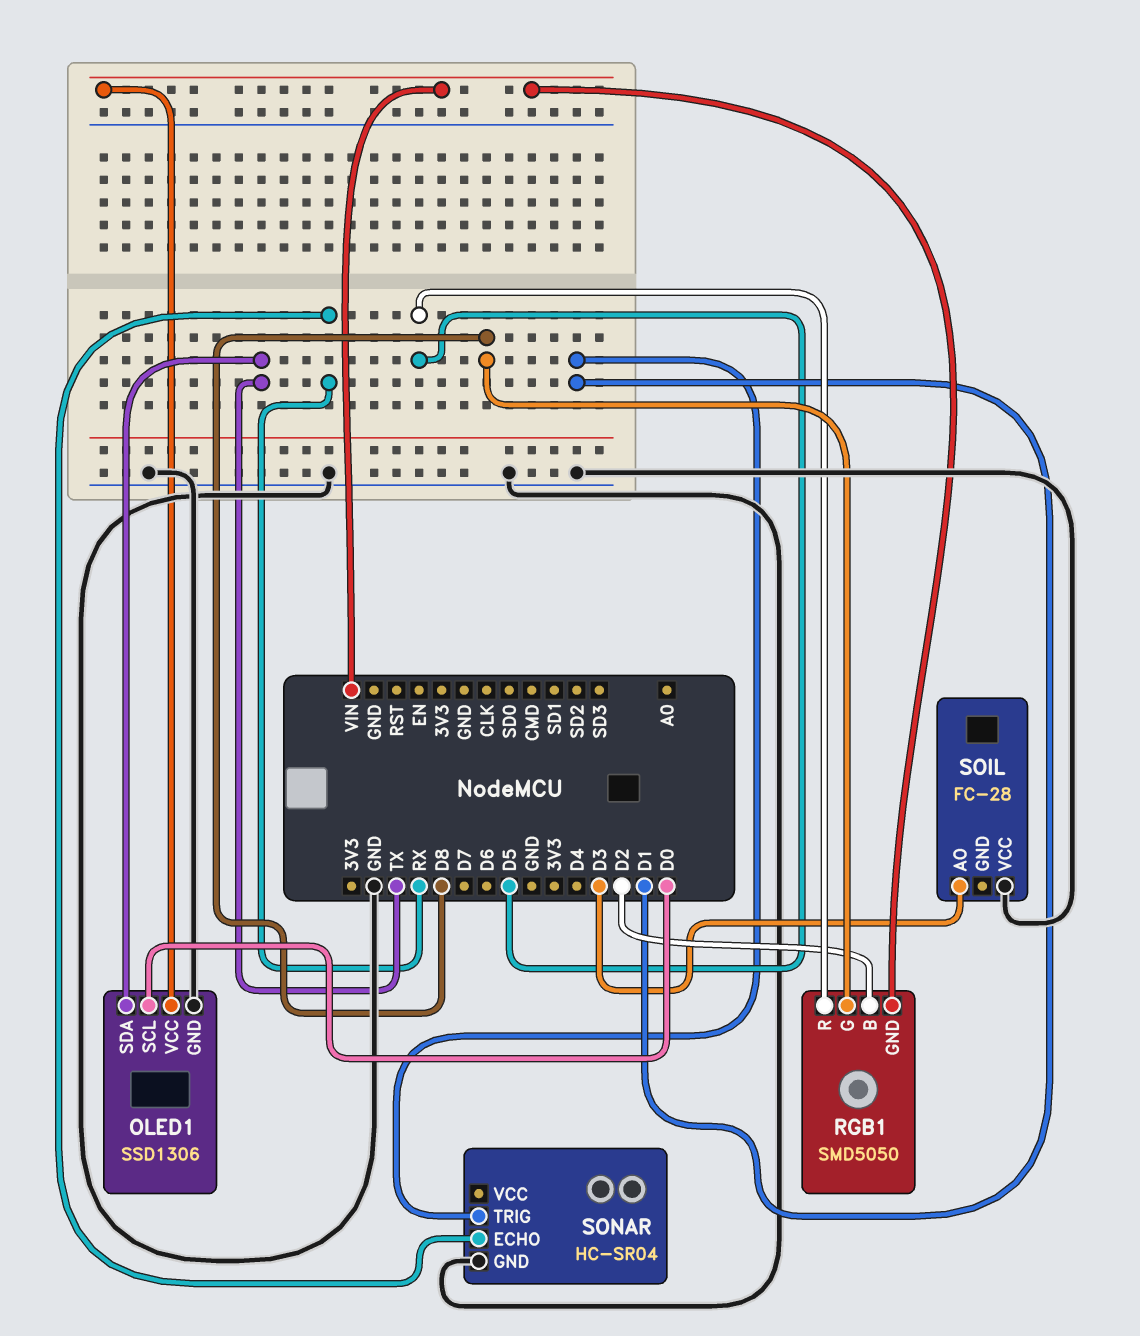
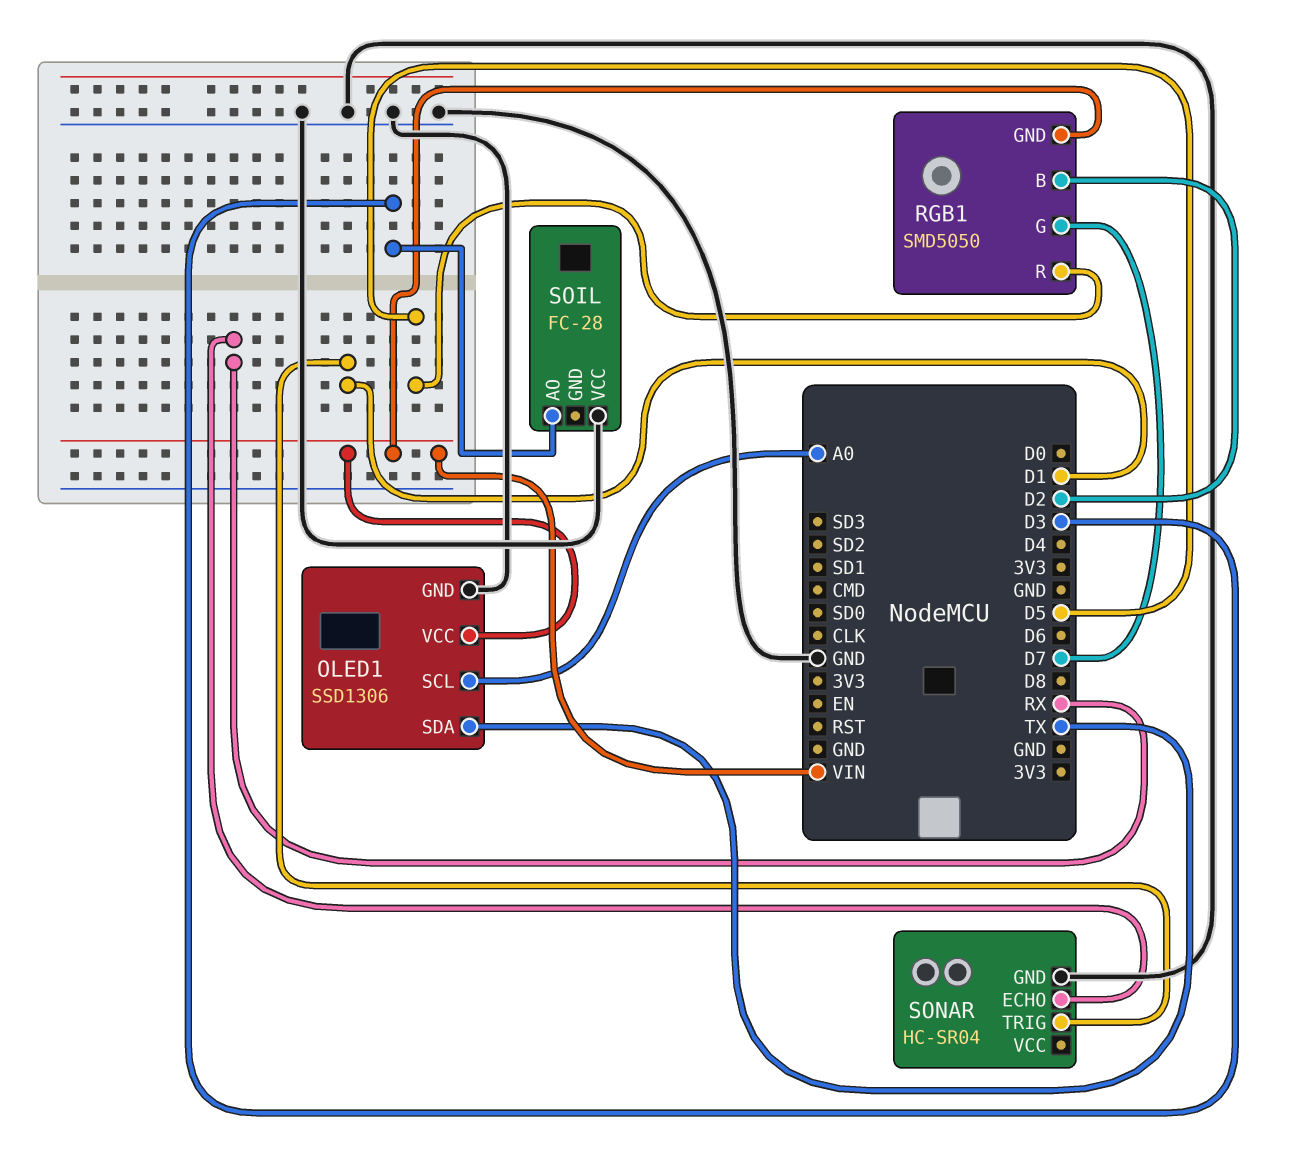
OLED1 pin SCL: D0 -> A0
RGB1 pin G: D8 -> D7

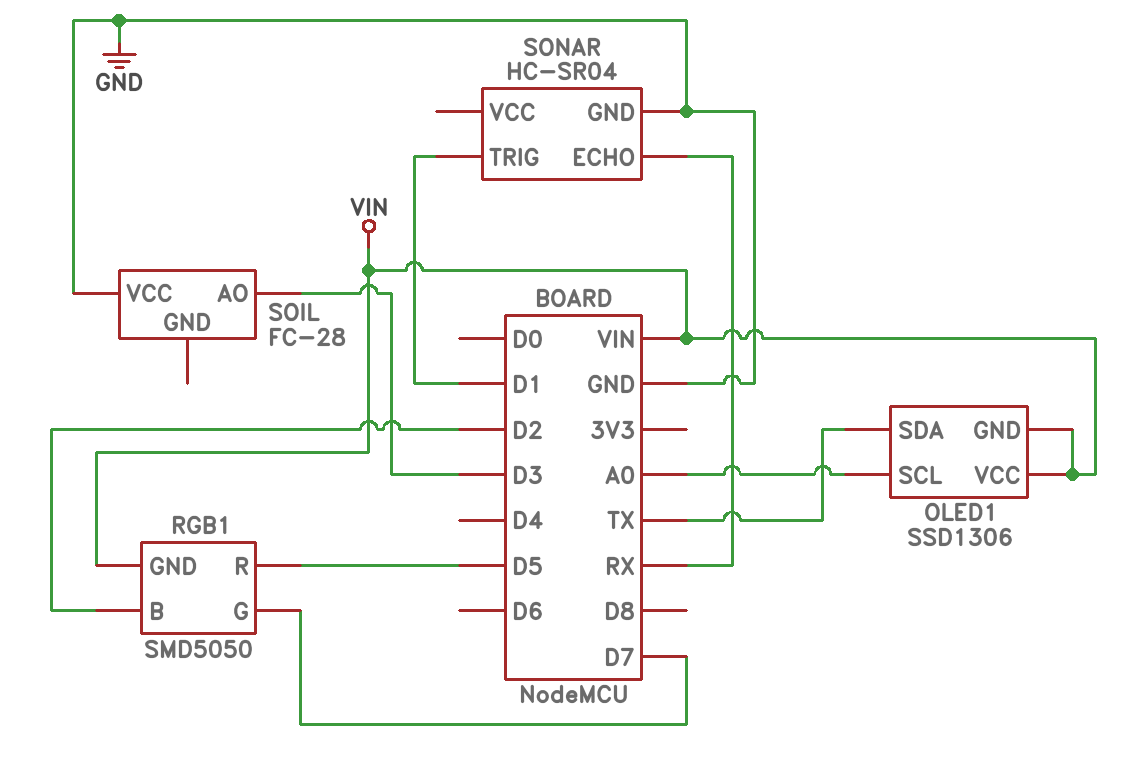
OLED1 pin GND: GND -> VIN

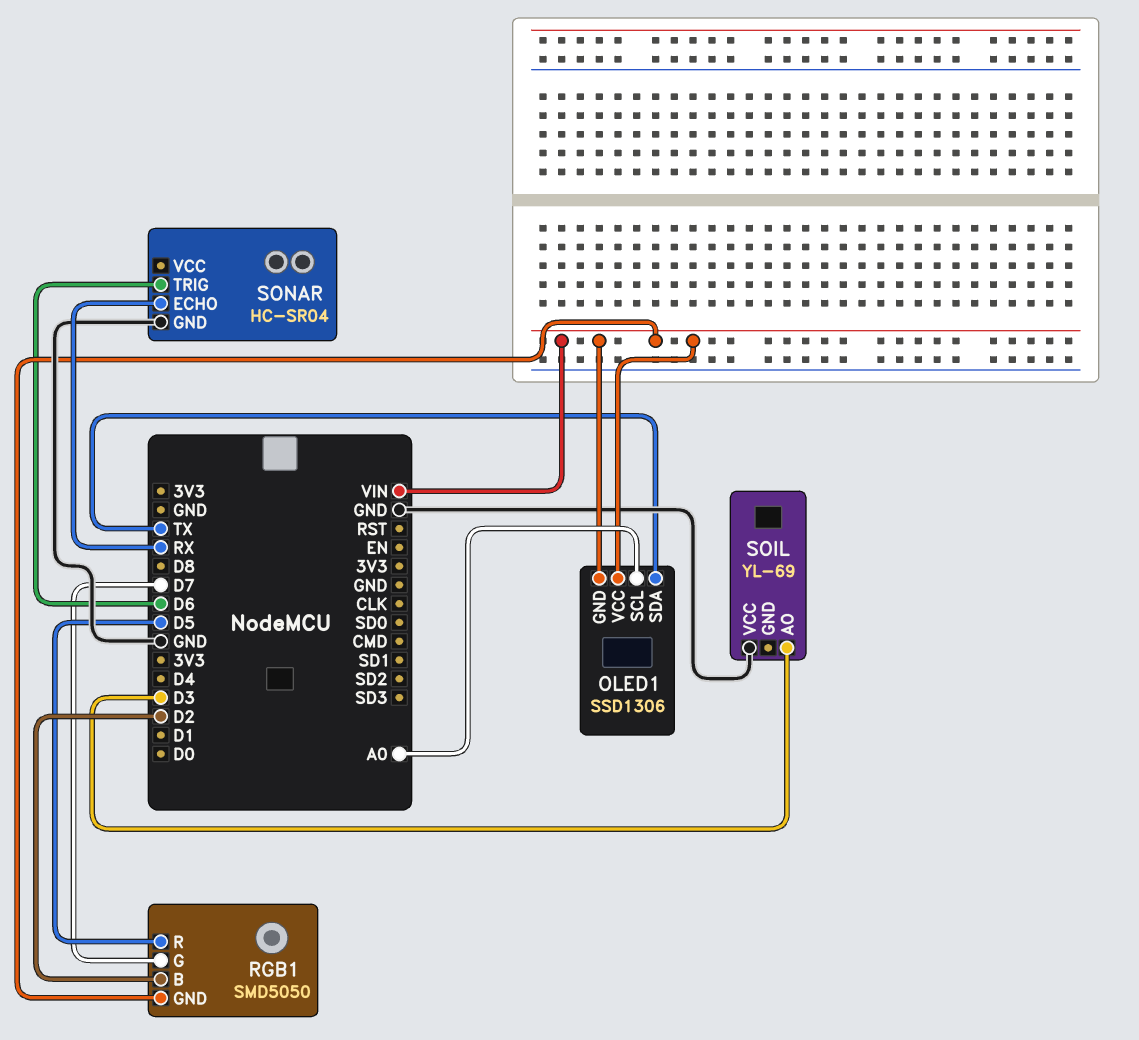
SOIL: FC-28 -> YL-69
SONAR pin TRIG: D1 -> D6

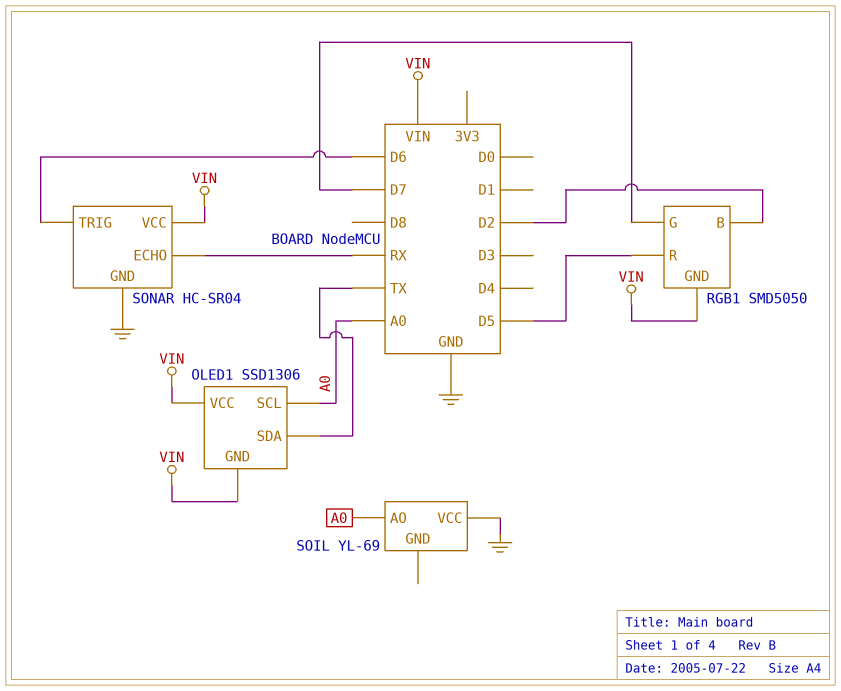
SOIL pin AO: D3 -> A0
SONAR pin VCC: none -> VIN

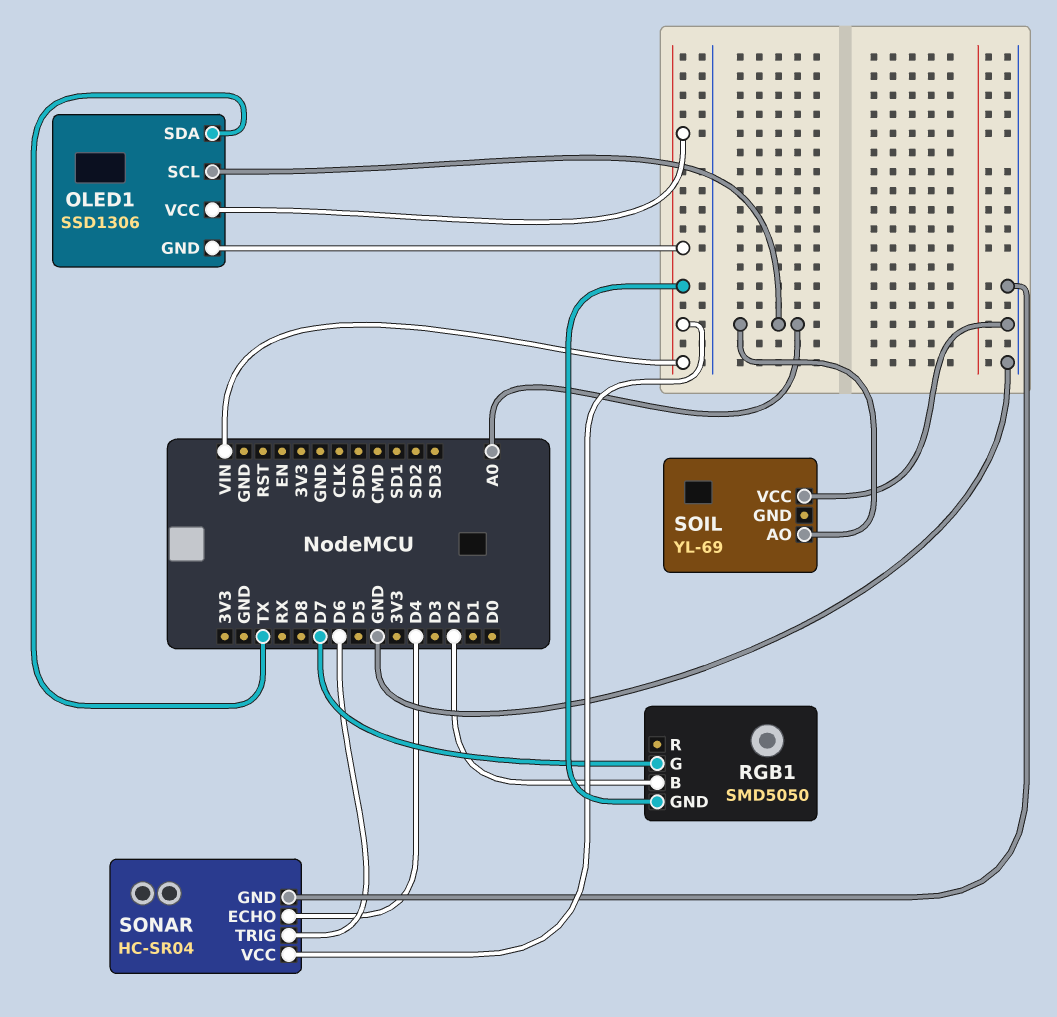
RGB1 pin R: D5 -> none
SONAR pin ECHO: RX -> D4

